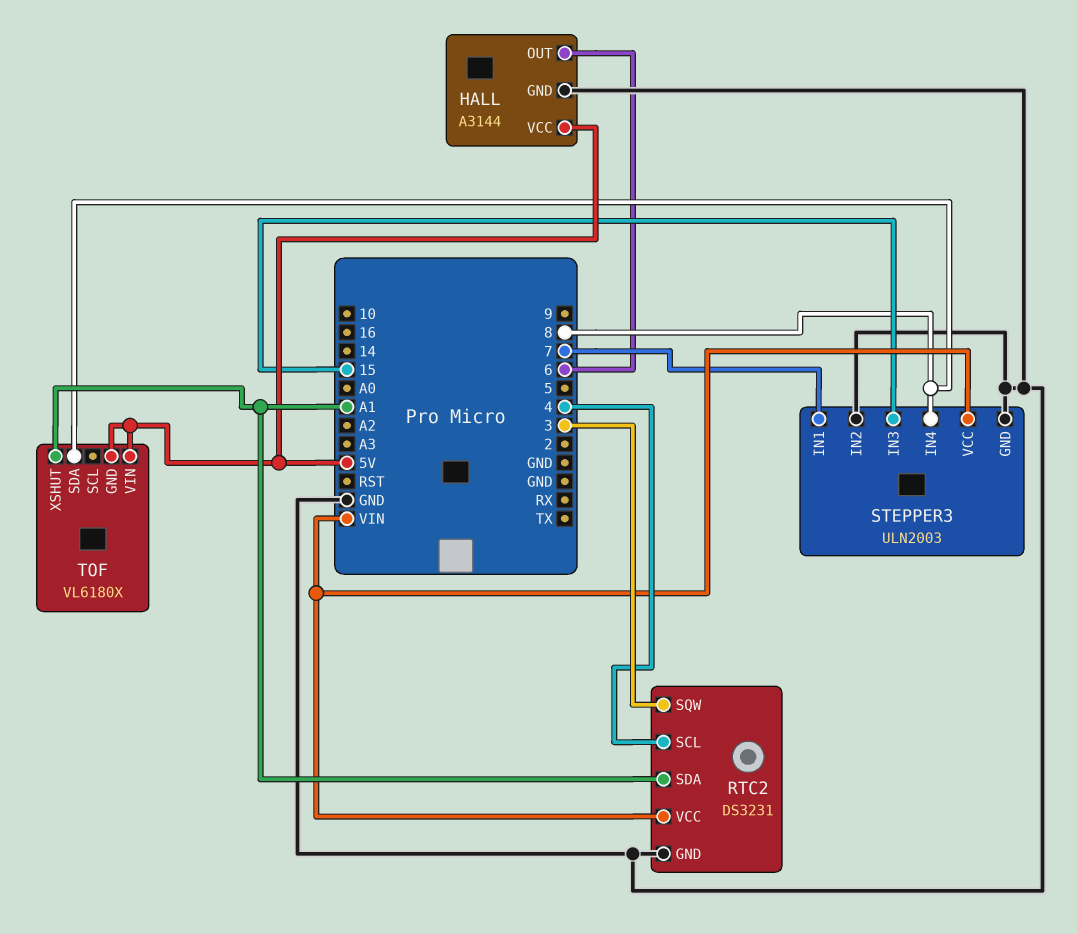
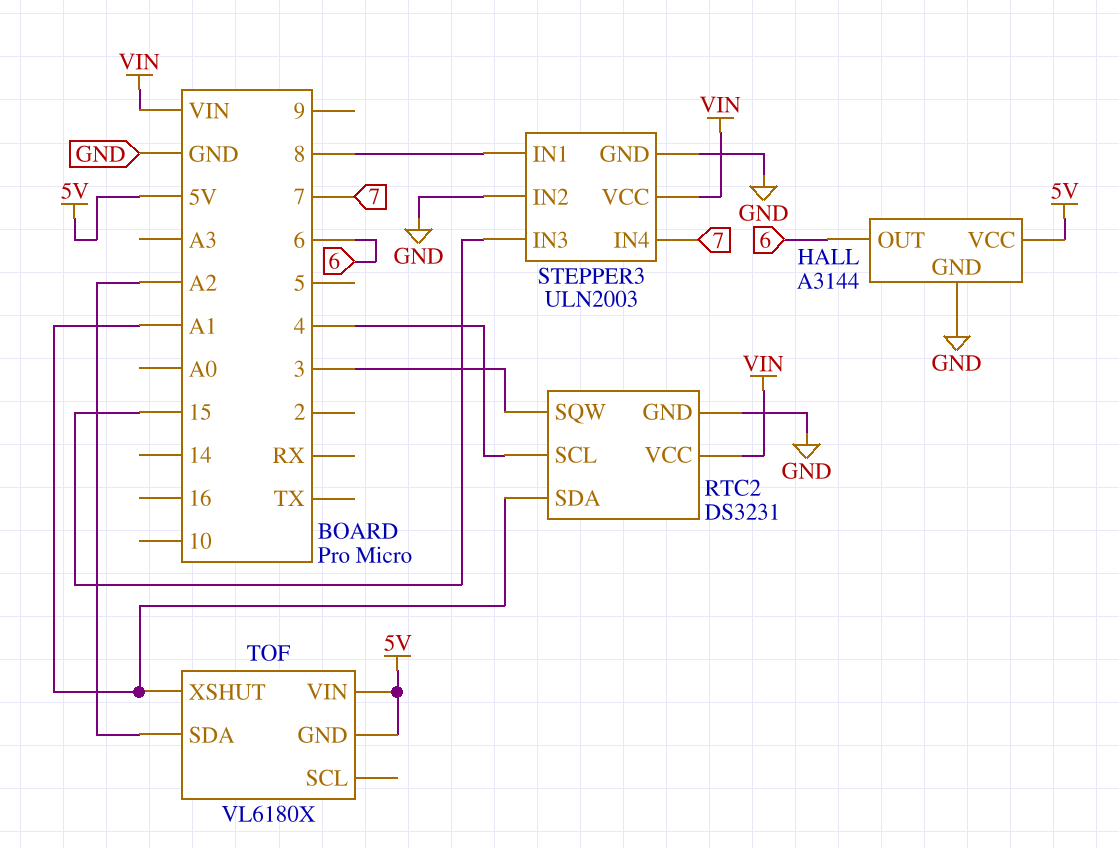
STEPPER3 pin IN1: 7 -> 8
STEPPER3 pin IN4: 8 -> 7
TOF pin SDA: 8 -> A2

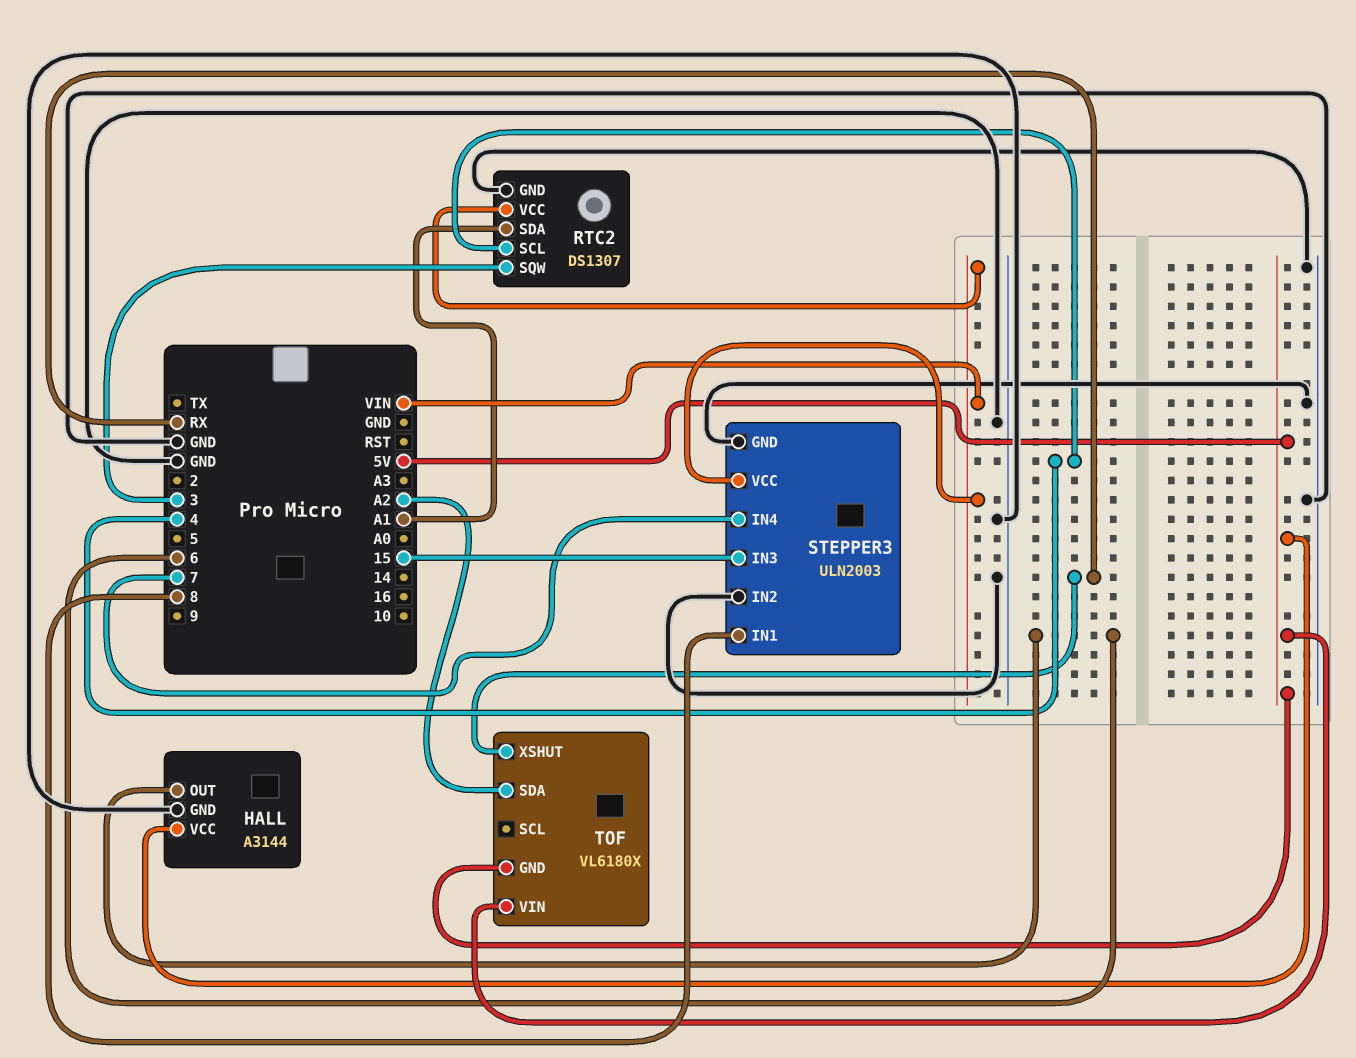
RTC2: DS3231 -> DS1307
TOF pin XSHUT: A1 -> RX

